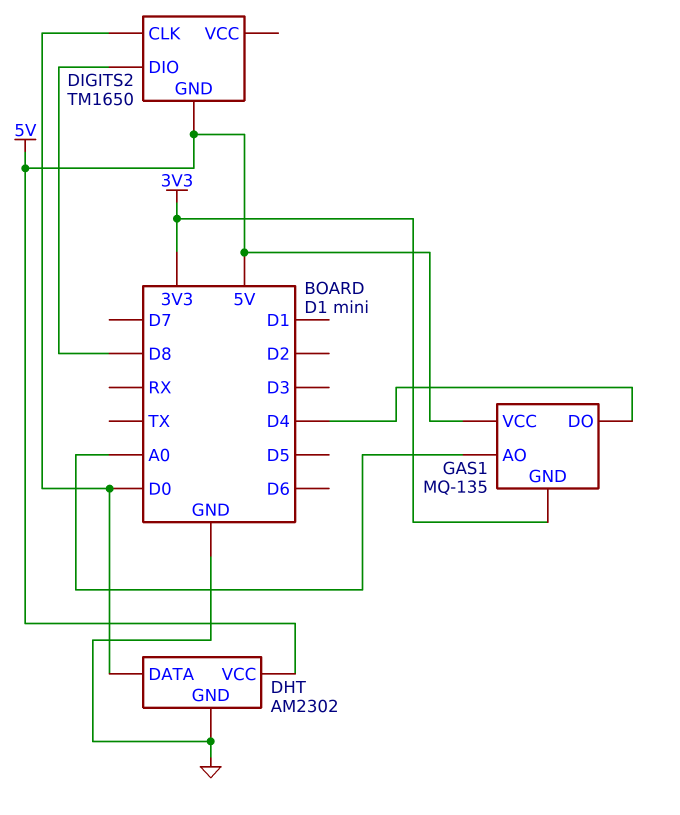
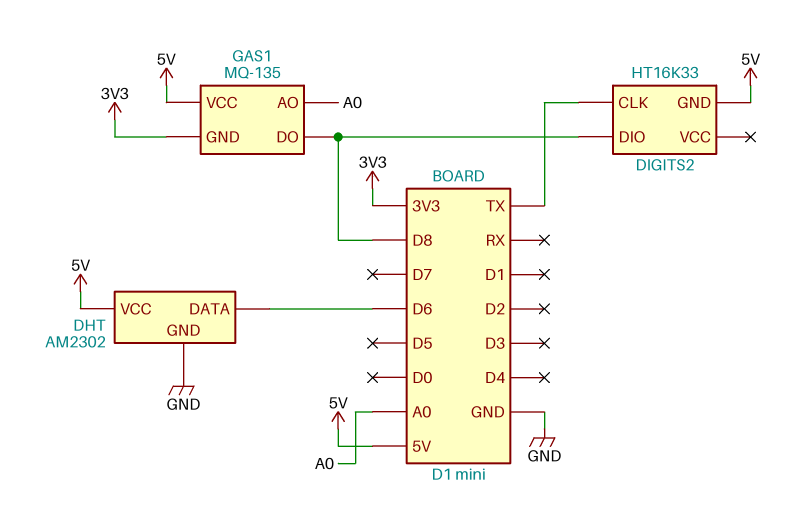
DHT pin DATA: D0 -> D6
DIGITS2: TM1650 -> HT16K33
DIGITS2 pin CLK: D0 -> TX
GAS1 pin DO: D4 -> D8

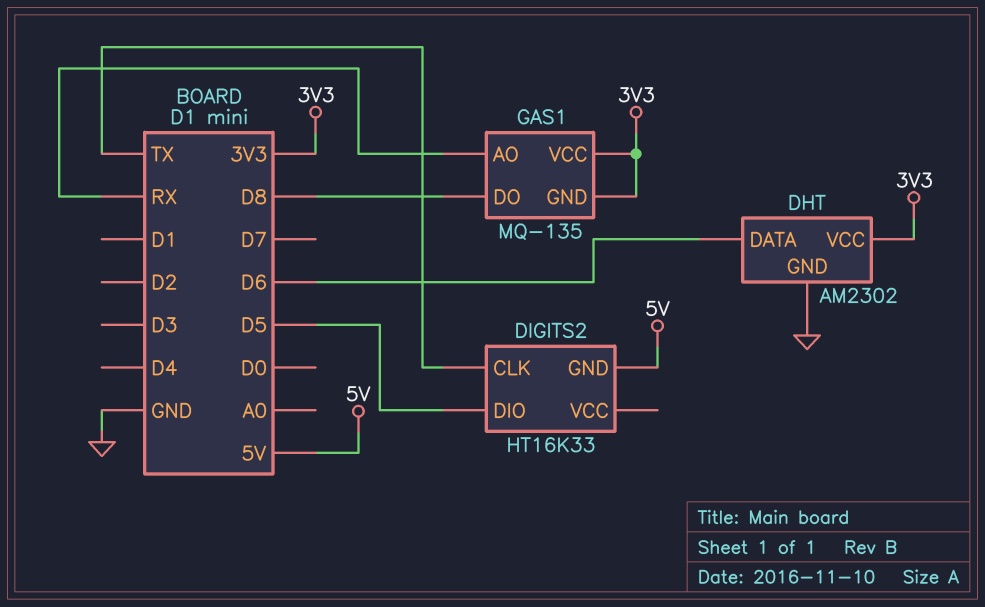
DHT pin VCC: 5V -> 3V3
DIGITS2 pin DIO: D8 -> D5
GAS1 pin AO: A0 -> RX
GAS1 pin VCC: 5V -> 3V3

